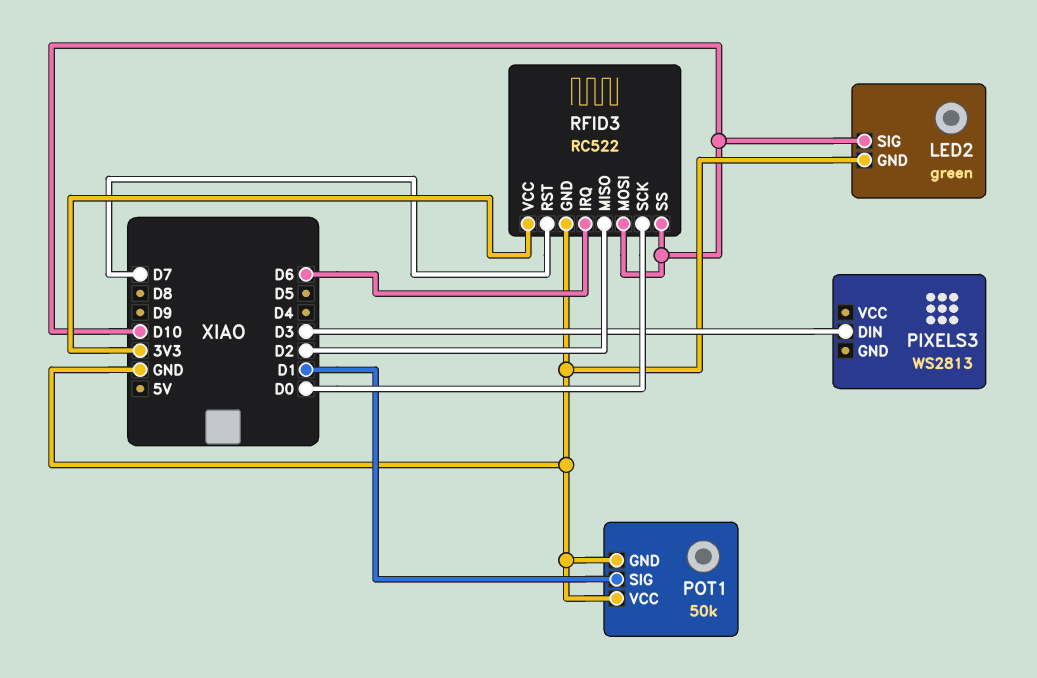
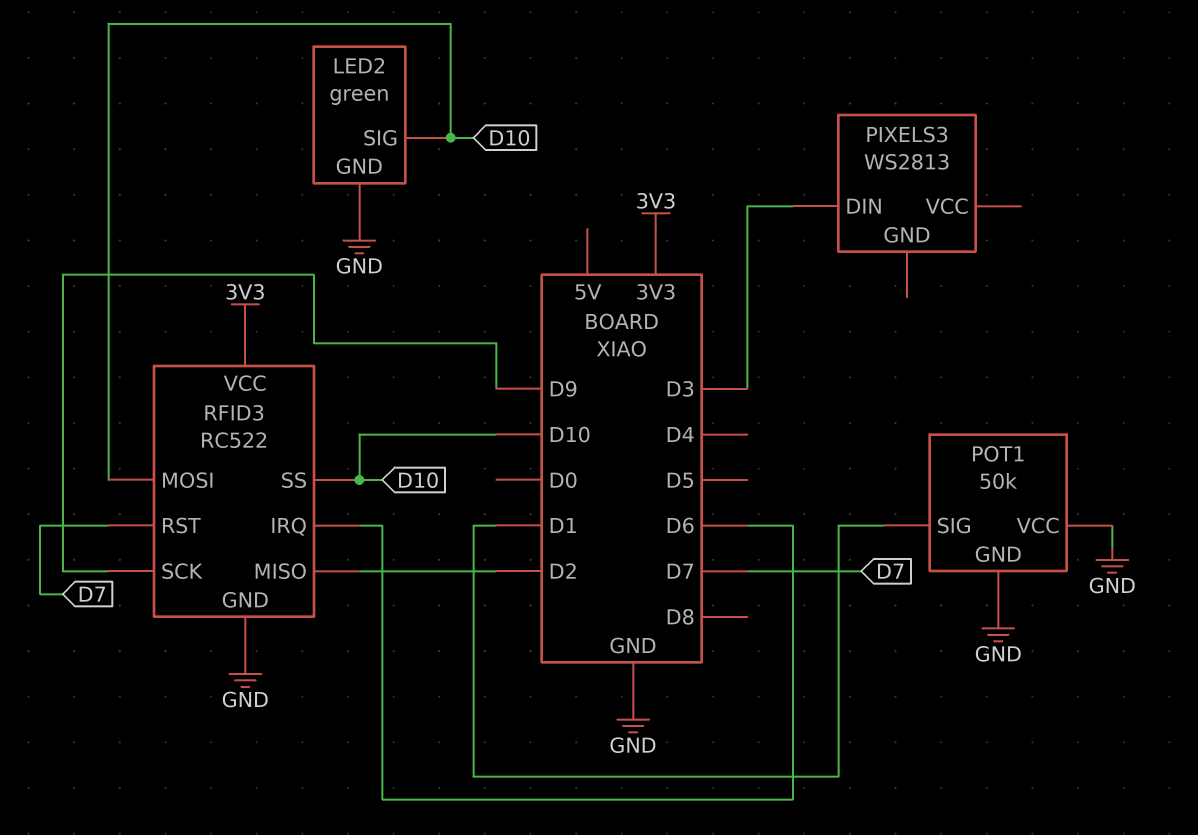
RFID3 pin SCK: D0 -> D9

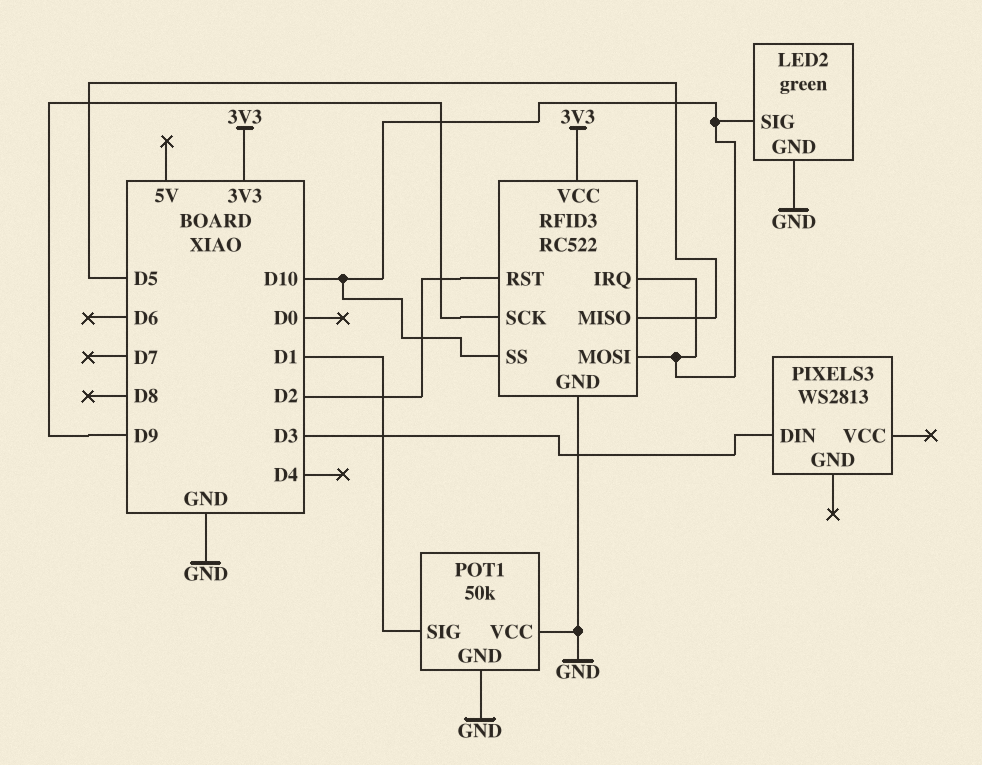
RFID3 pin IRQ: D6 -> D10
RFID3 pin MISO: D2 -> D5
RFID3 pin RST: D7 -> D2

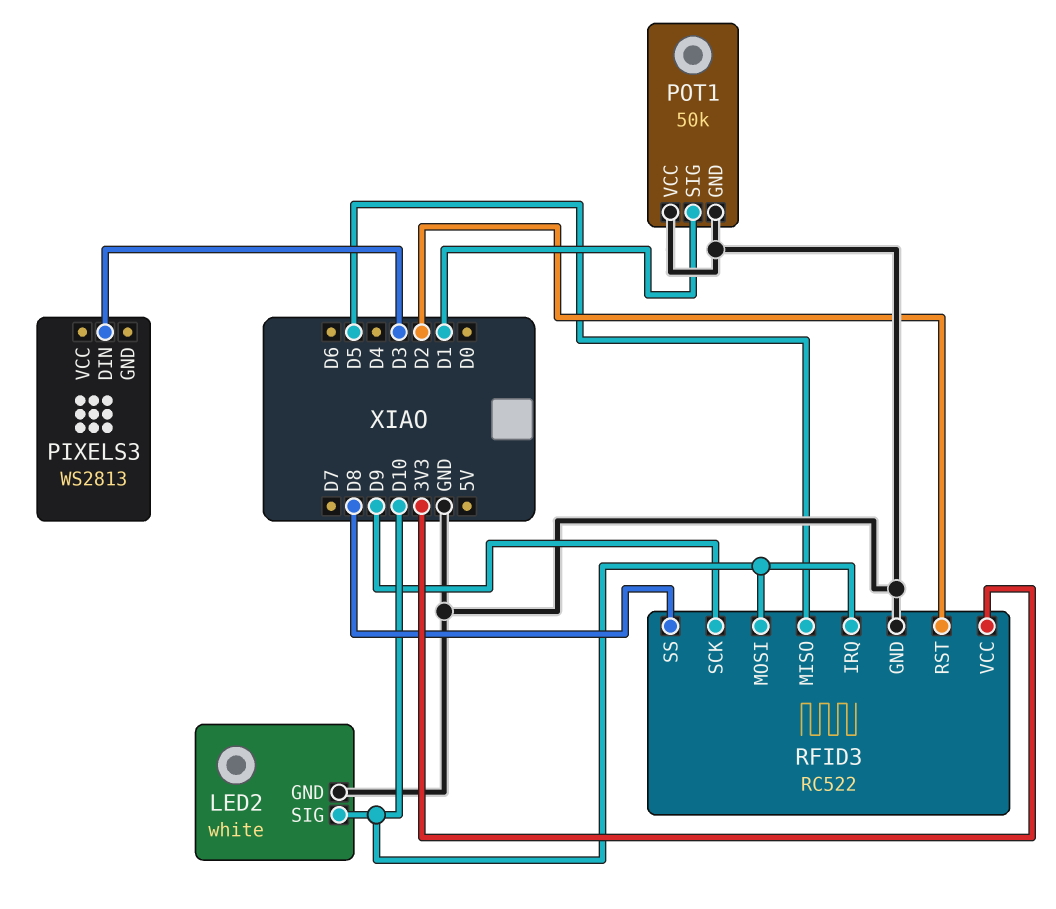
LED2: green -> white
RFID3 pin SS: D10 -> D8

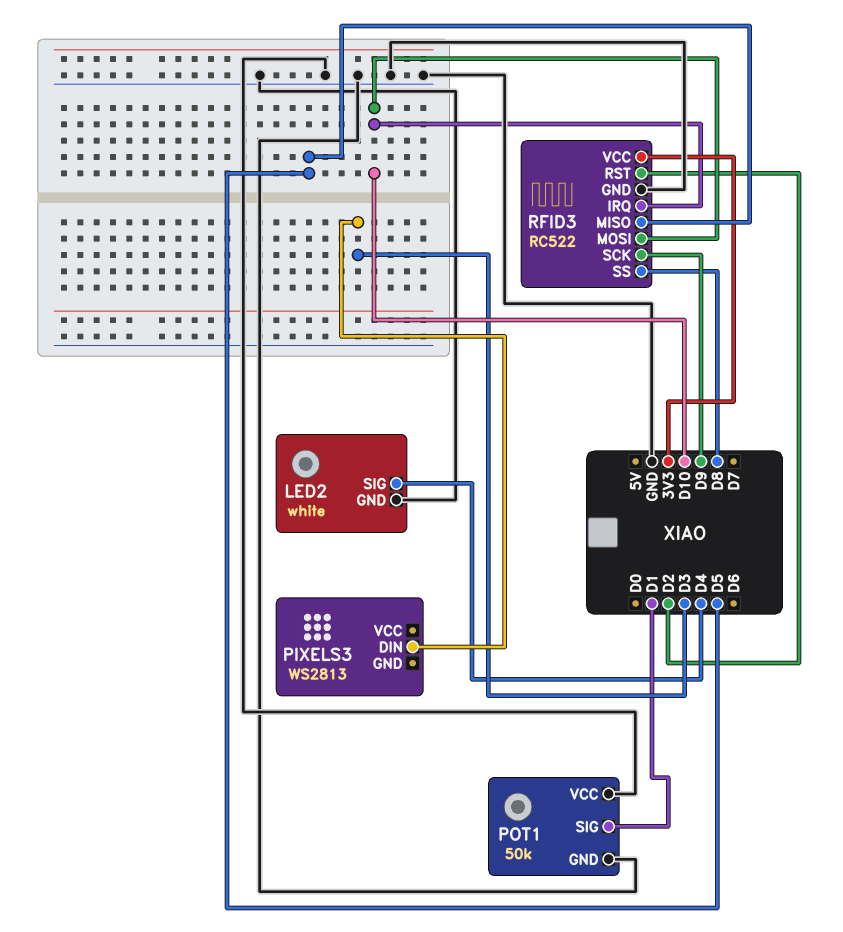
LED2 pin SIG: D10 -> D4

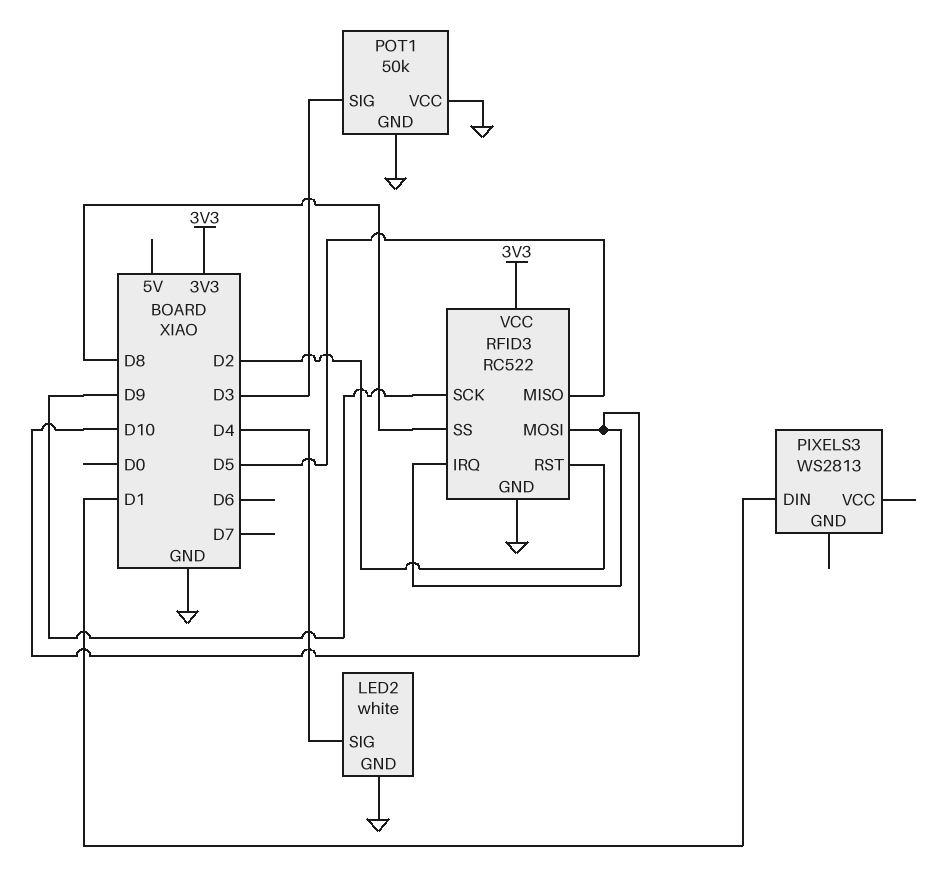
PIXELS3 pin DIN: D3 -> D1
POT1 pin SIG: D1 -> D3

